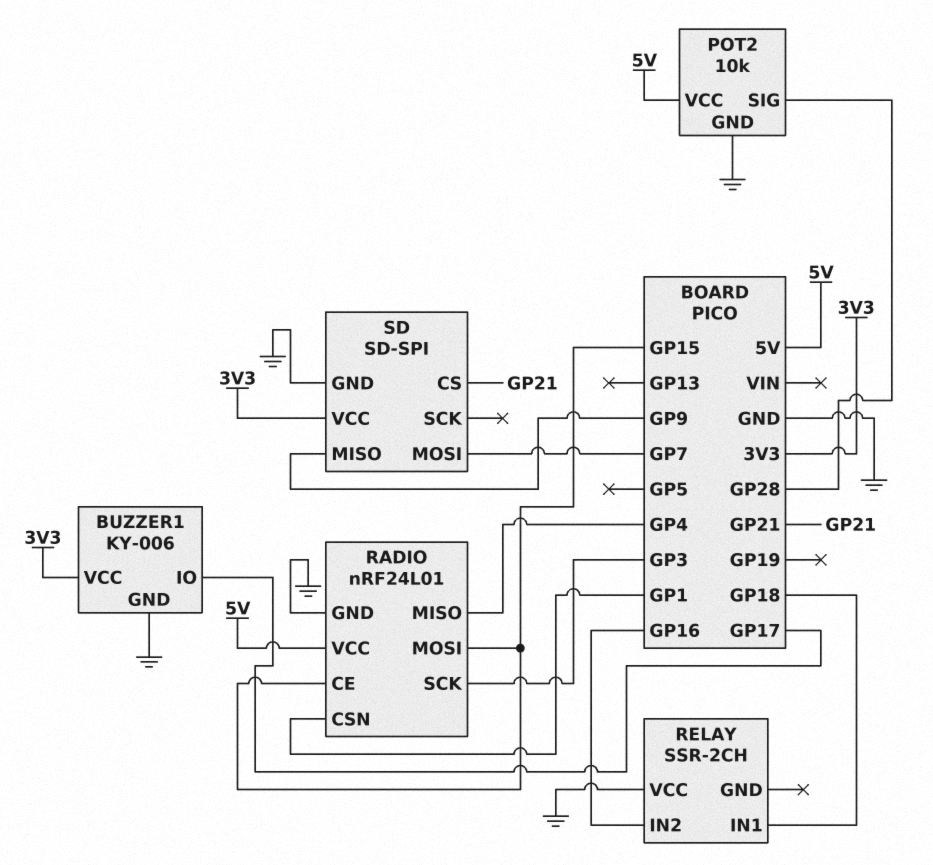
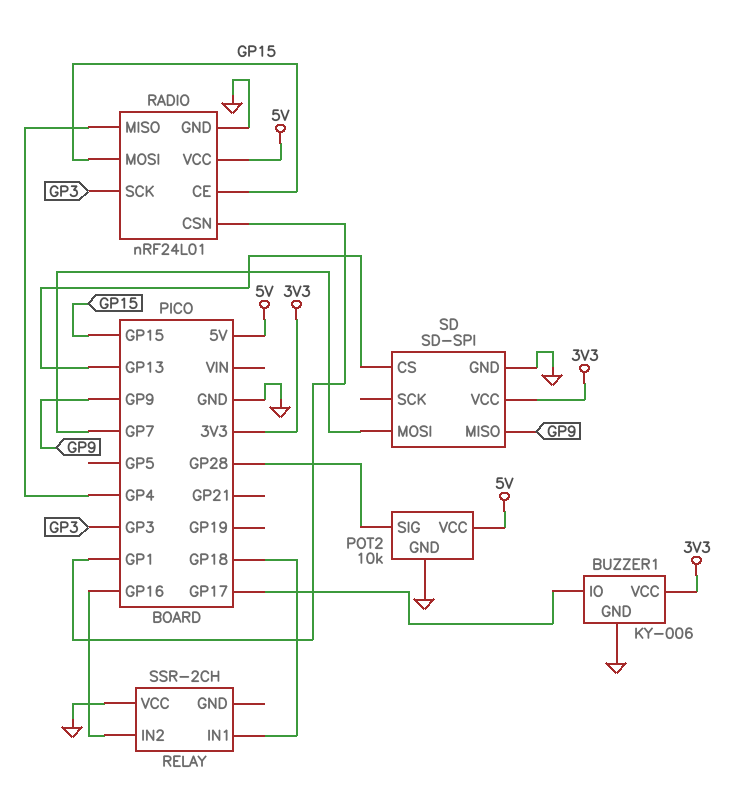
SD pin CS: GP21 -> GP13

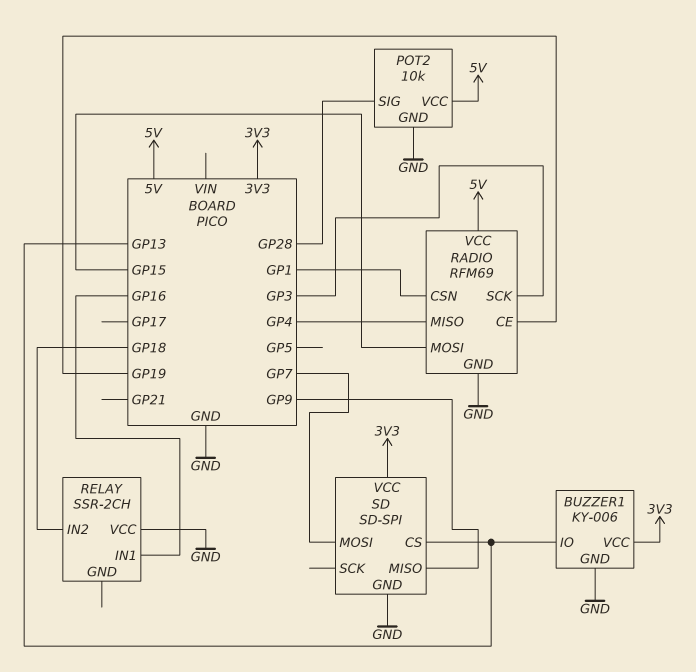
BUZZER1 pin IO: GP17 -> GP13
RADIO: nRF24L01 -> RFM69
RADIO pin CE: GP15 -> GP19
RELAY pin IN1: GP18 -> GP16
RELAY pin IN2: GP16 -> GP18

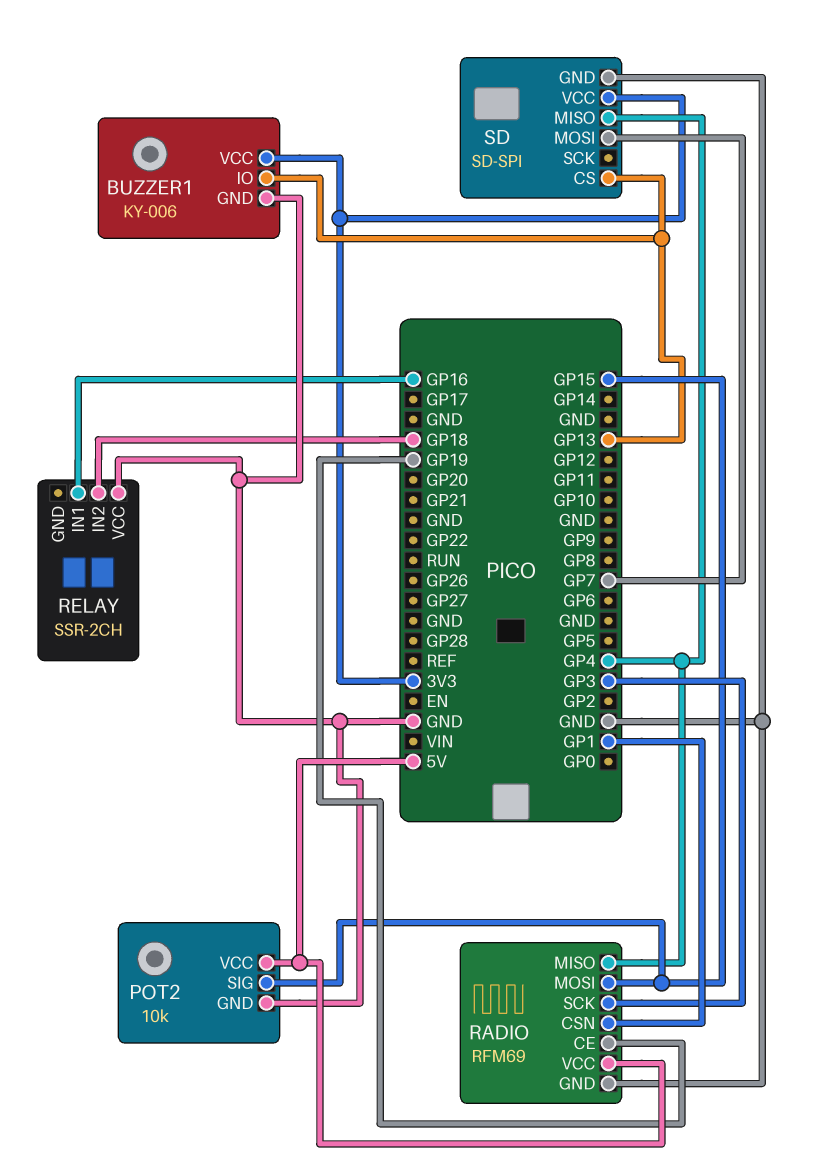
POT2 pin SIG: GP28 -> GP15
SD pin MISO: GP9 -> GP4

